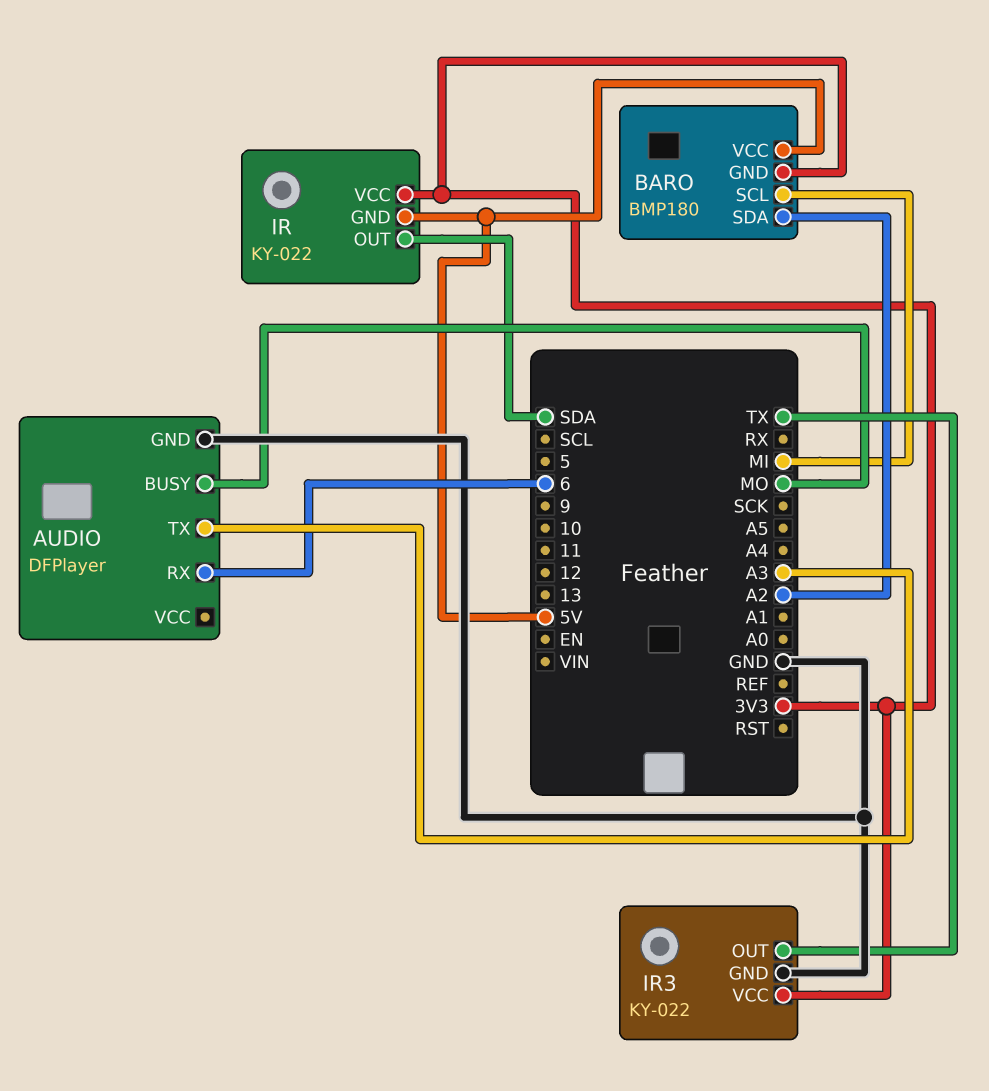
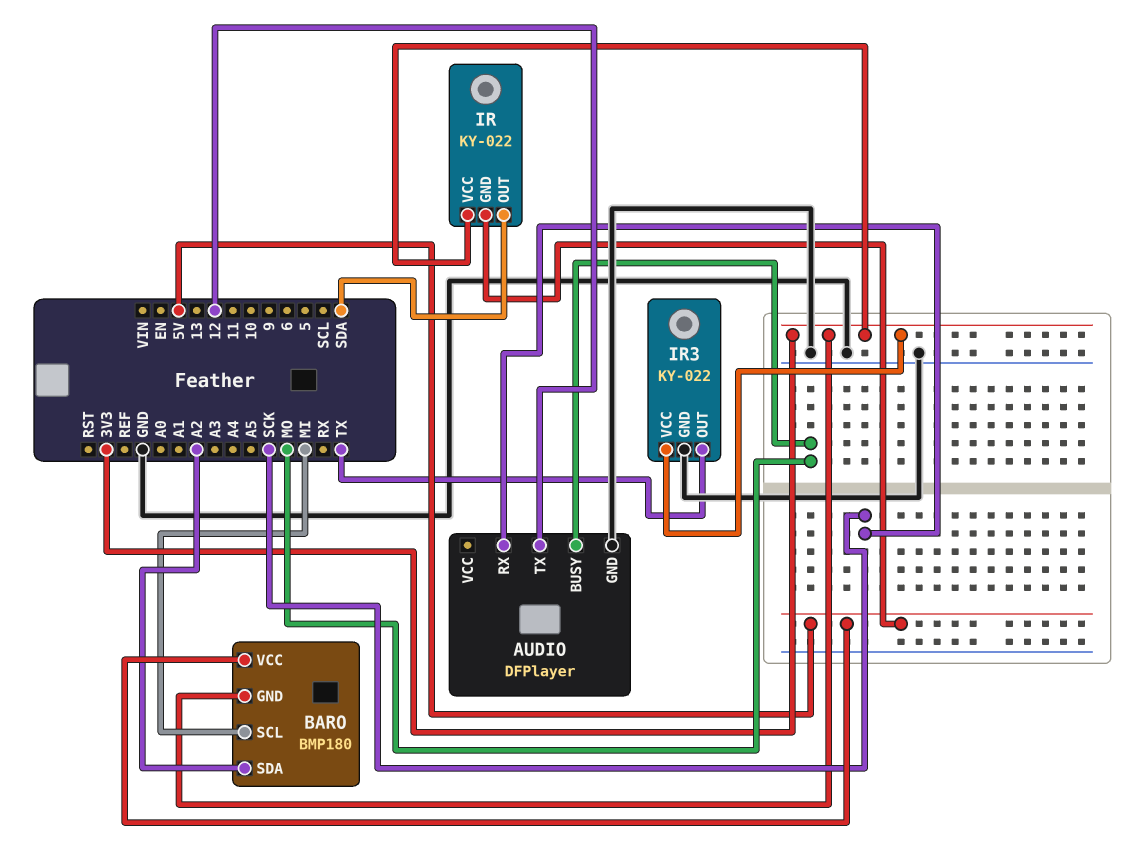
AUDIO pin RX: 6 -> SCK
AUDIO pin TX: A3 -> 12

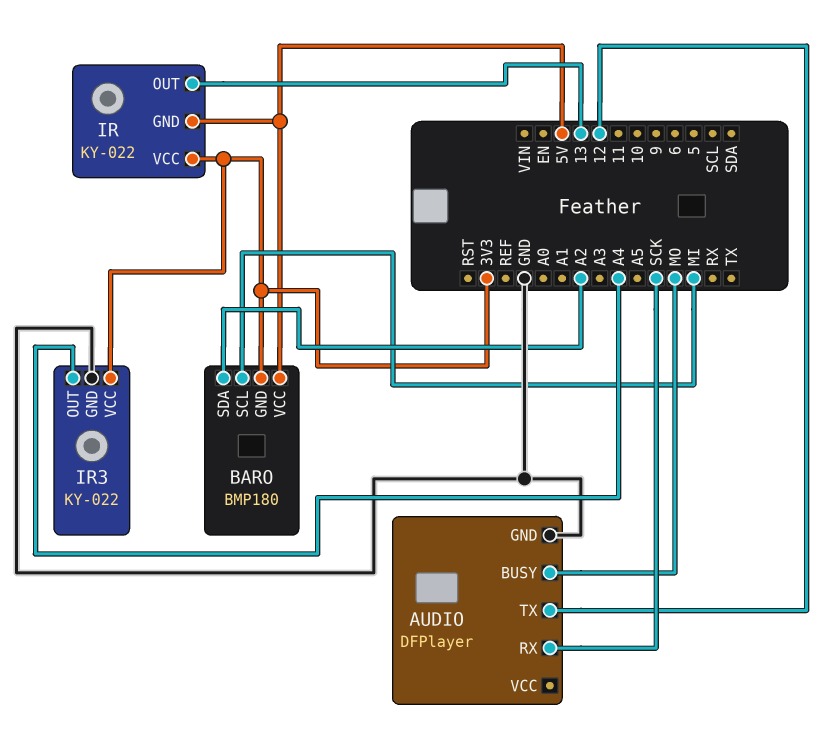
IR pin OUT: SDA -> 13
IR3 pin OUT: TX -> A4

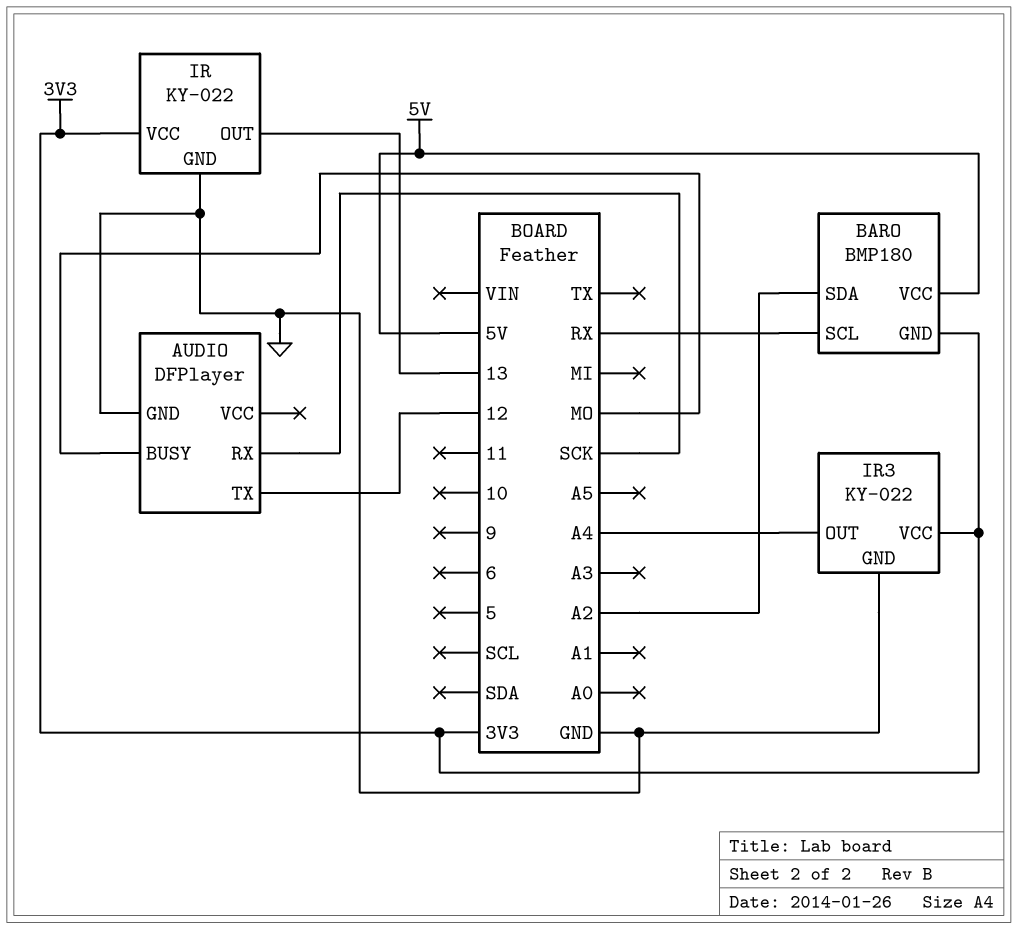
BARO pin SCL: MI -> RX
IR pin GND: 5V -> GND

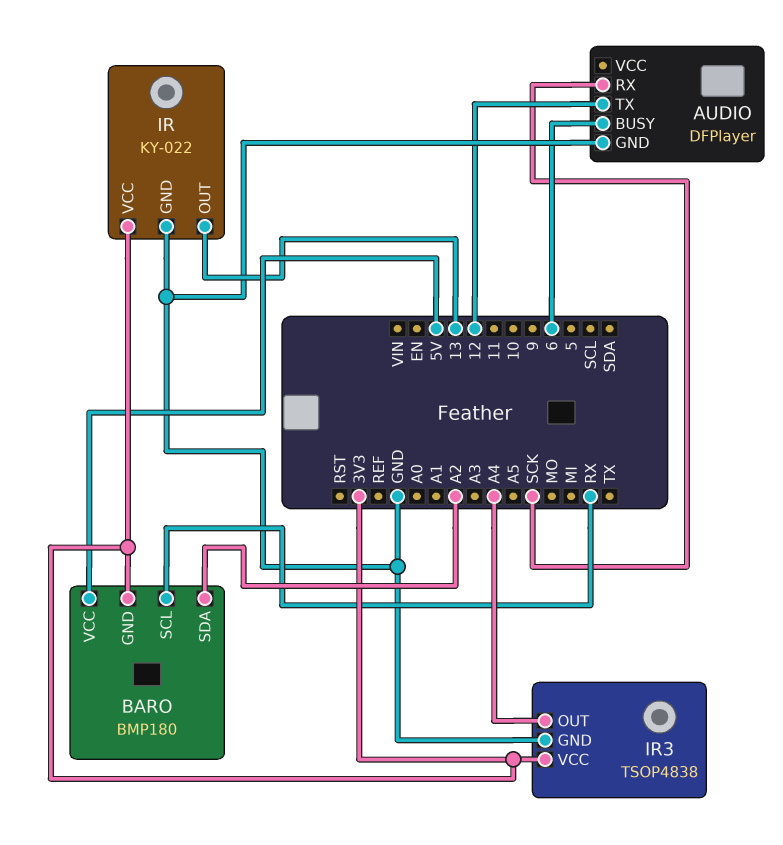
AUDIO pin BUSY: MO -> 6
IR3: KY-022 -> TSOP4838

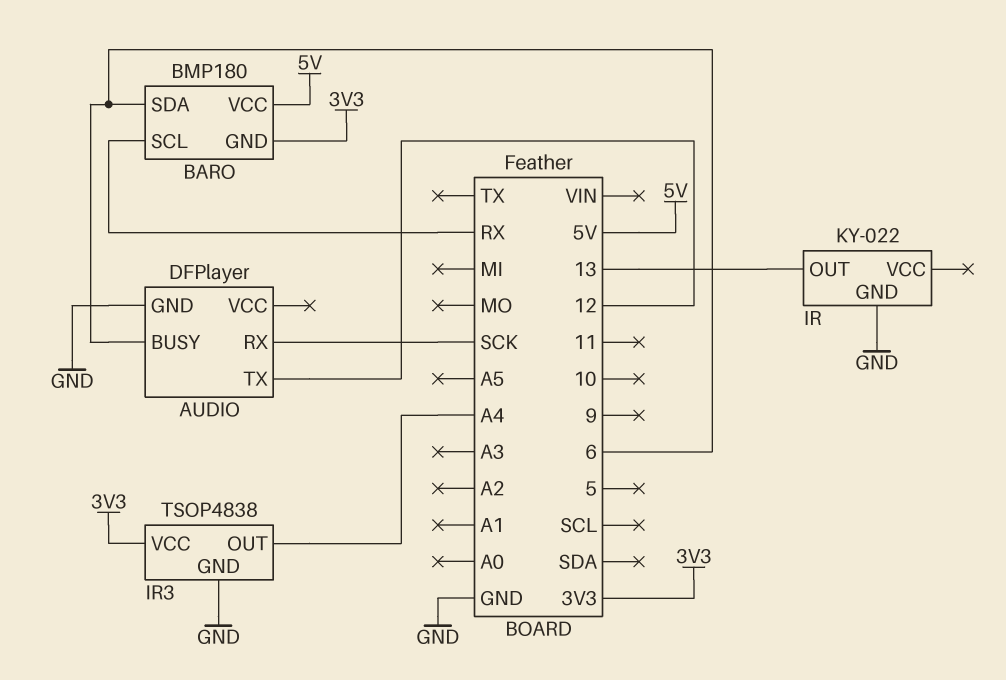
BARO pin SDA: A2 -> 6
IR pin VCC: 3V3 -> none

